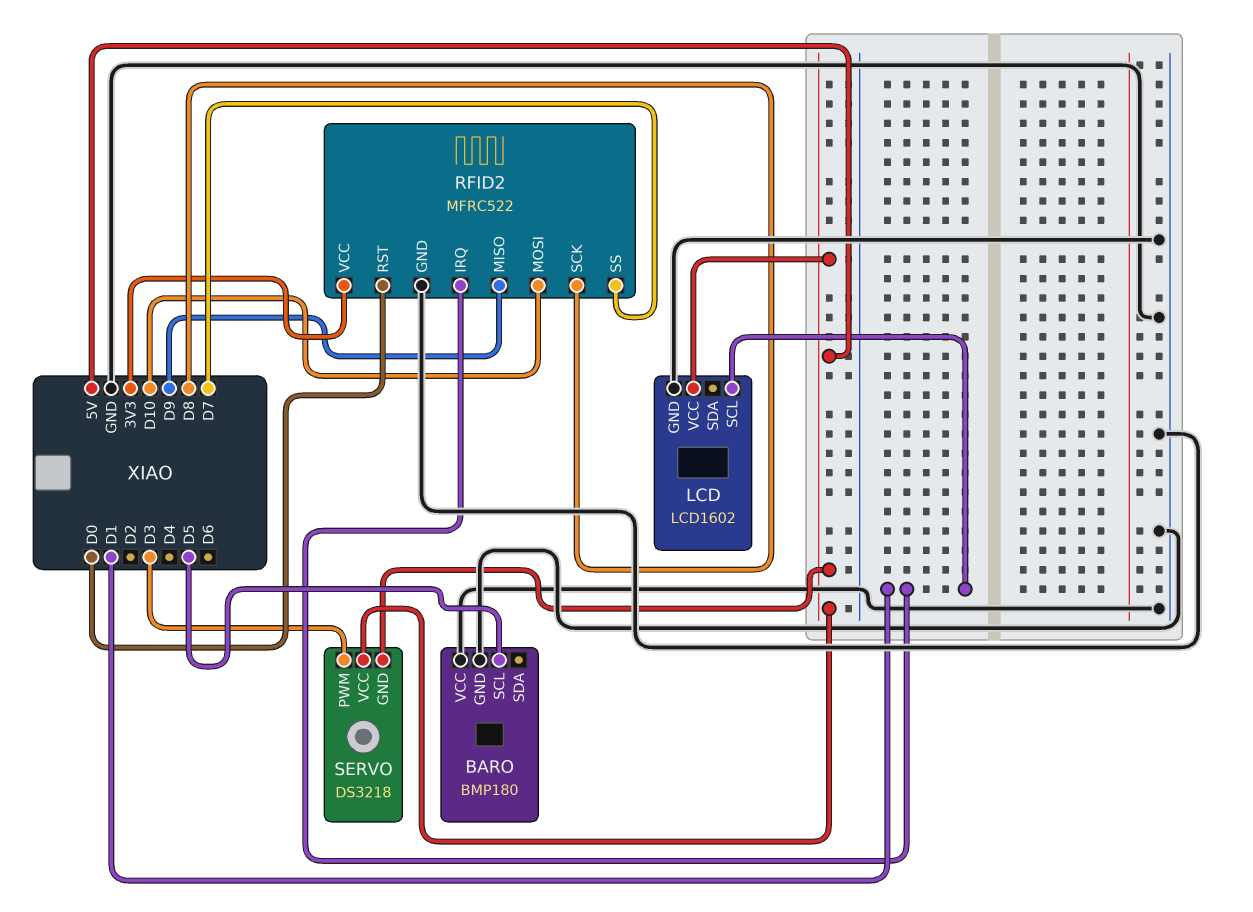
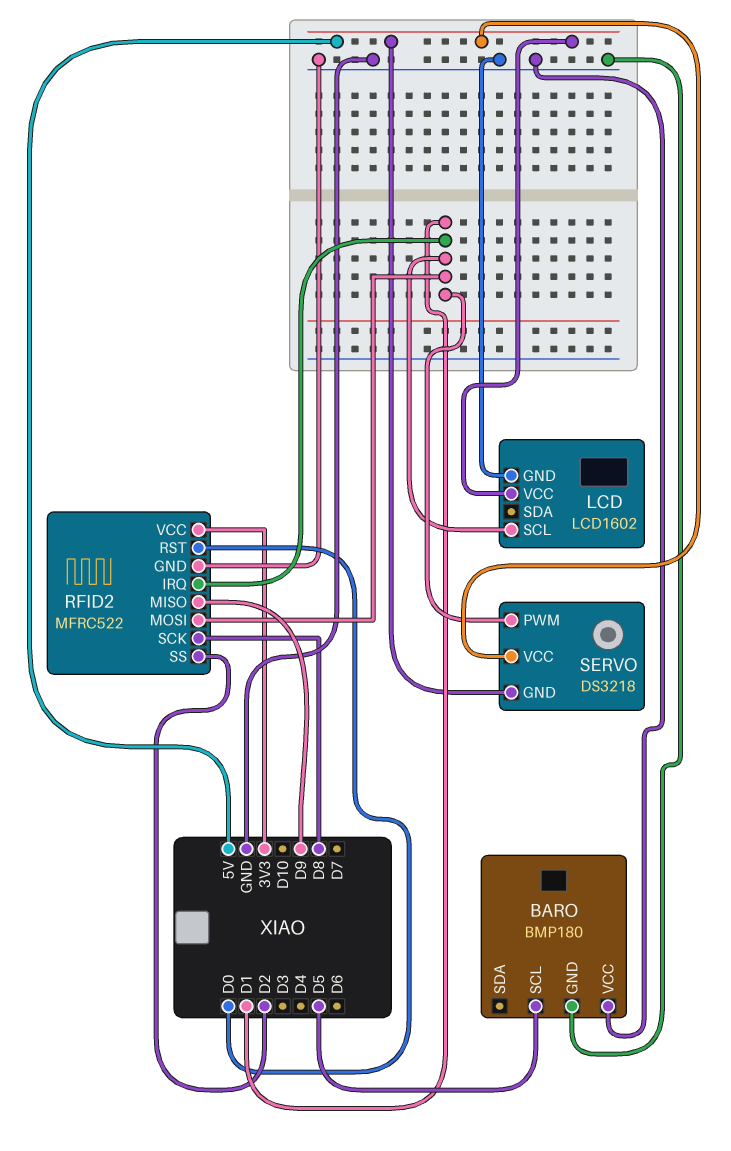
RFID2 pin MOSI: D10 -> D1
RFID2 pin SS: D7 -> D2
SERVO pin PWM: D3 -> D1

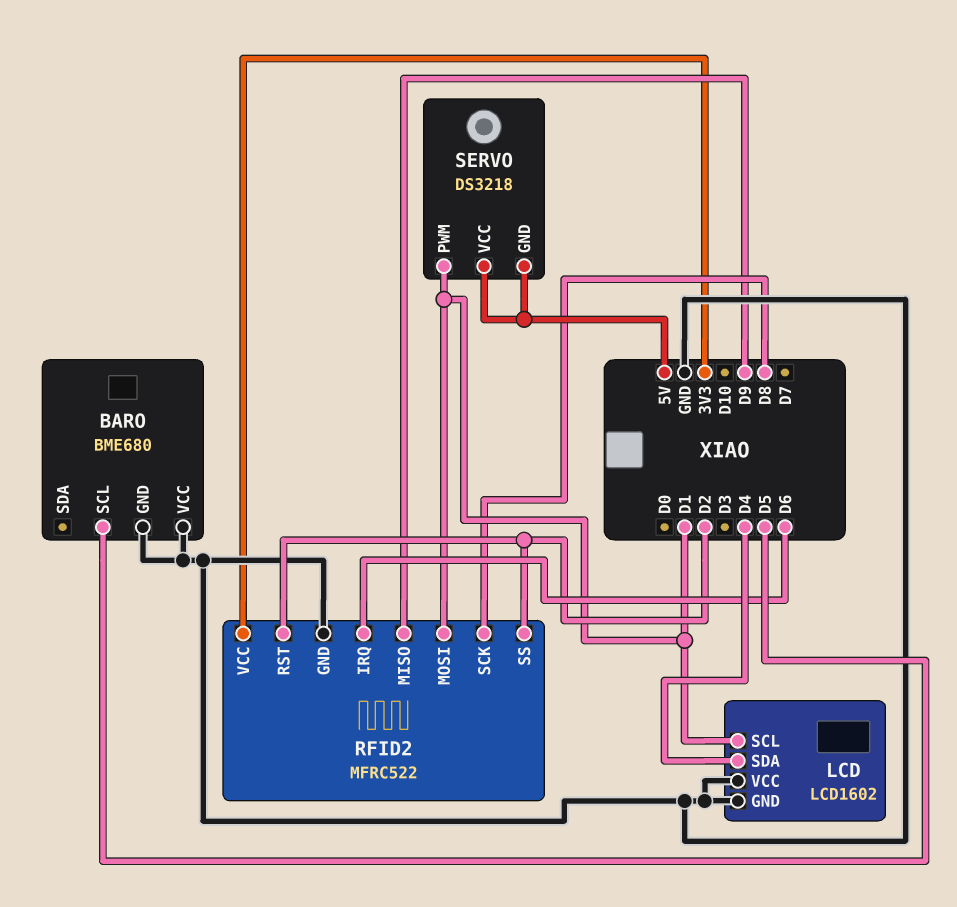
BARO: BMP180 -> BME680
LCD pin SDA: none -> D4
LCD pin VCC: 5V -> GND
RFID2 pin IRQ: D1 -> D6
RFID2 pin RST: D0 -> D2

